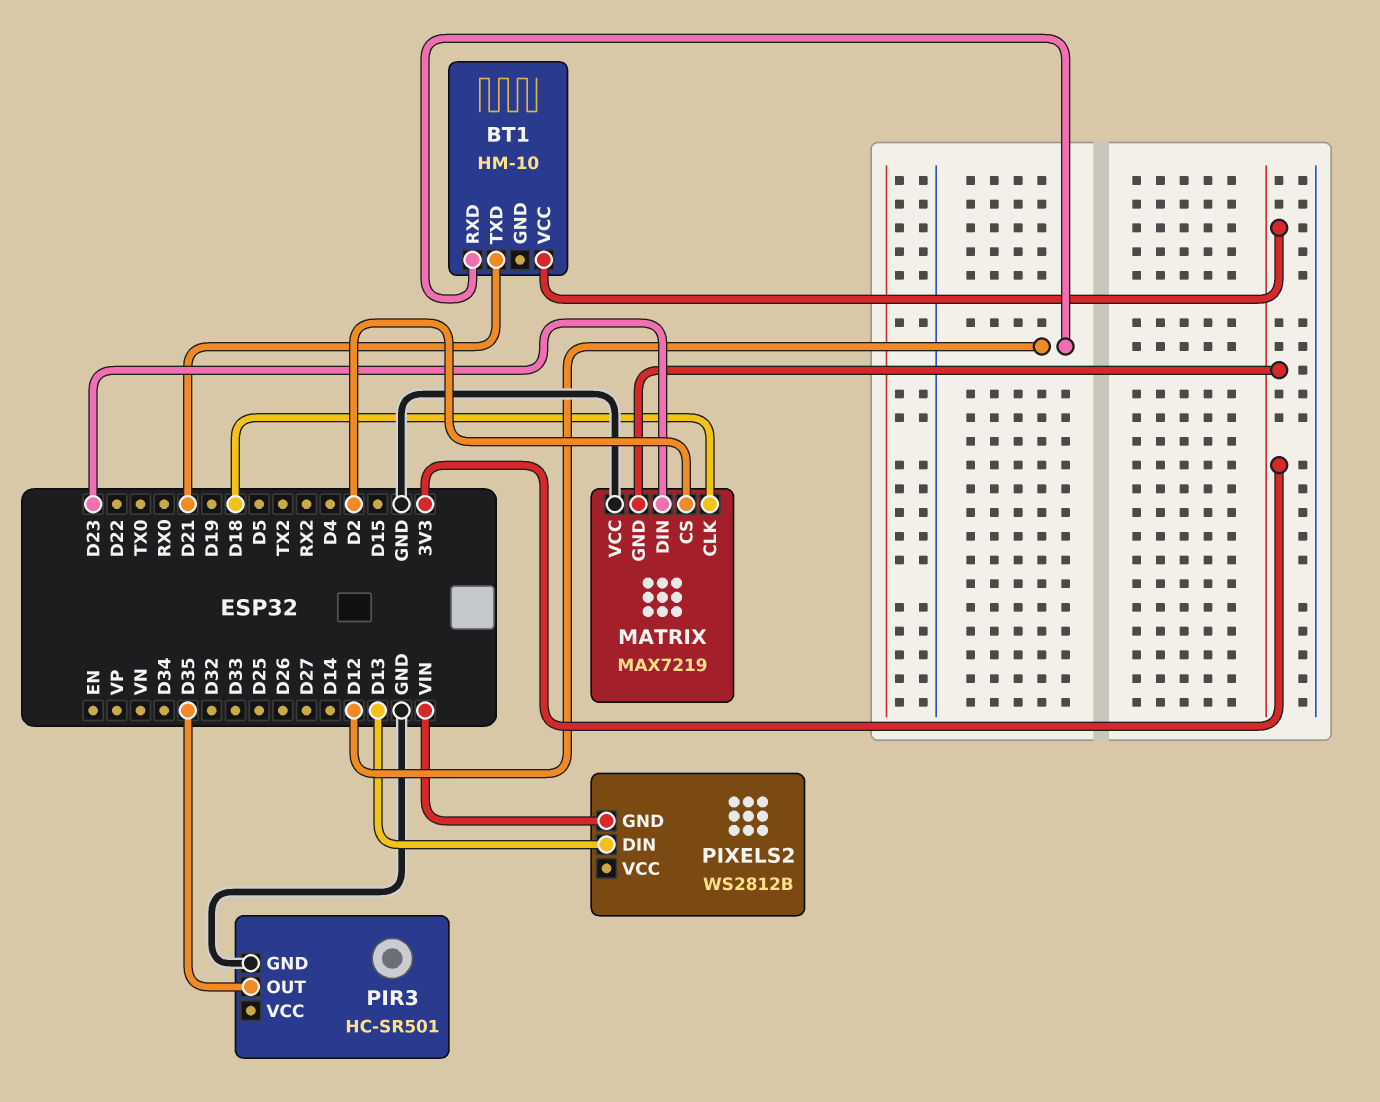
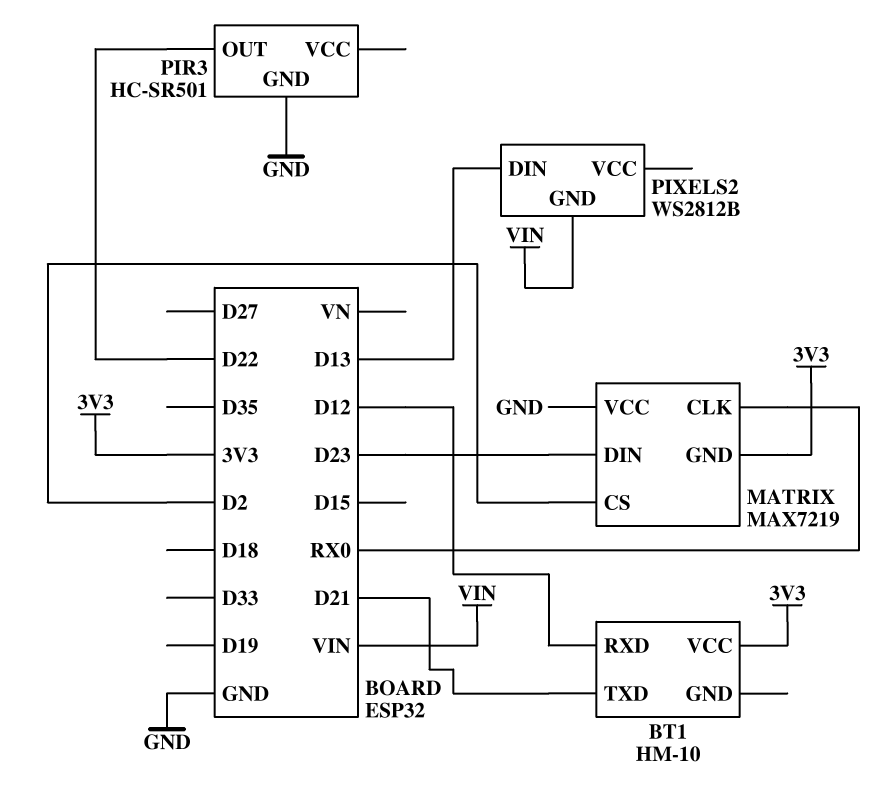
MATRIX pin CLK: D18 -> RX0
PIR3 pin OUT: D35 -> D22

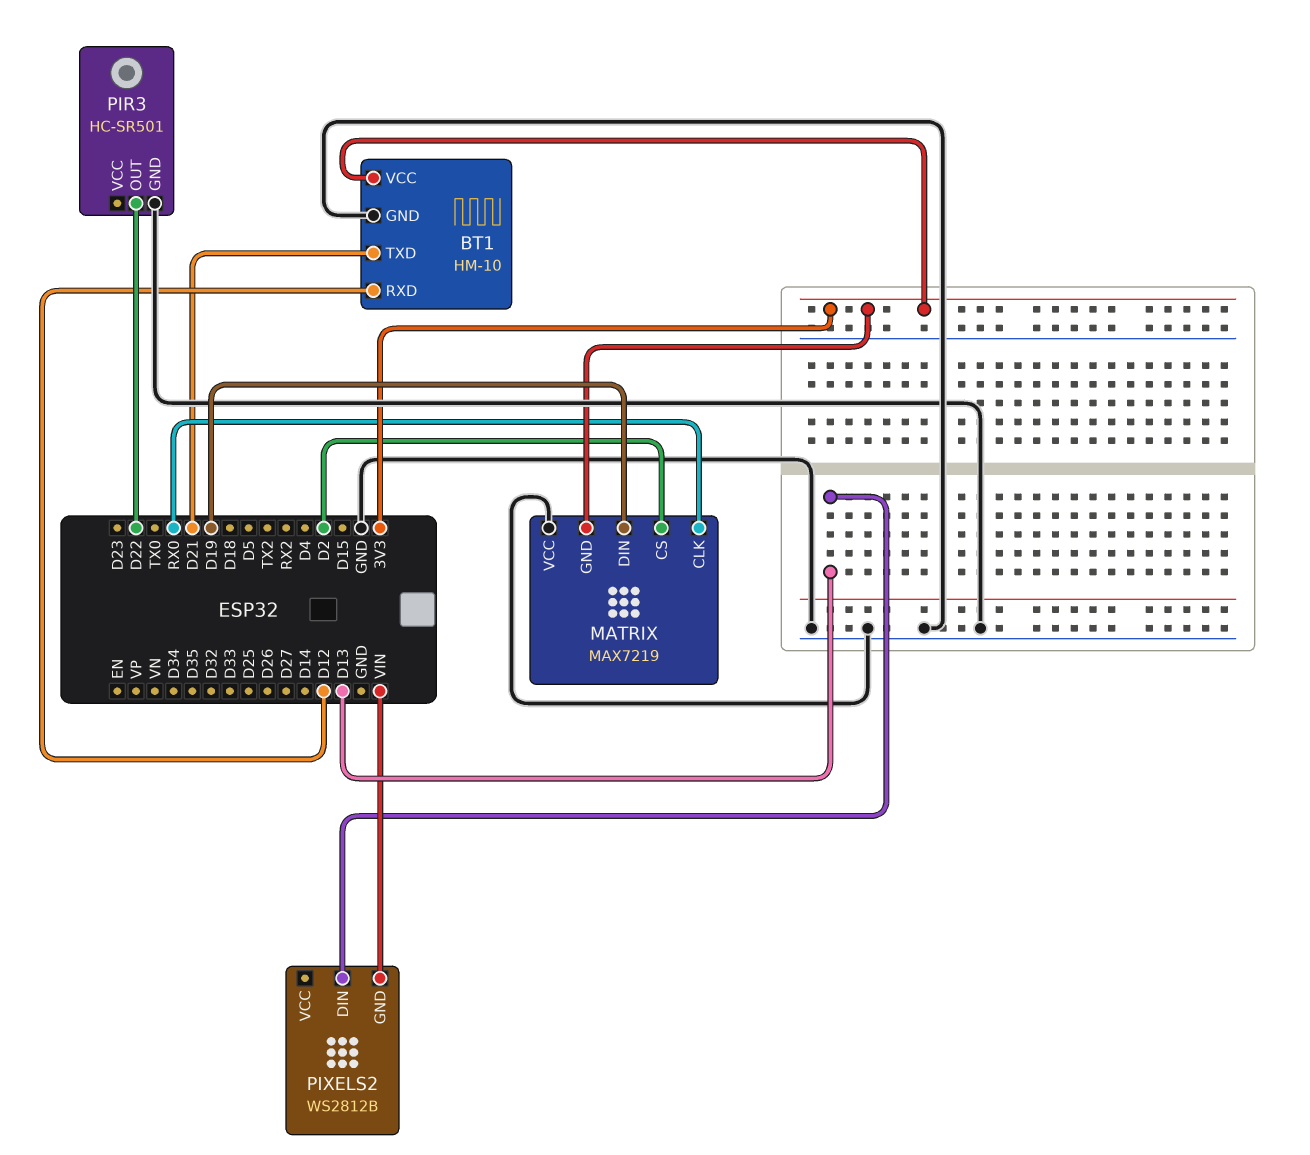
BT1 pin GND: none -> GND
MATRIX pin DIN: D23 -> D19

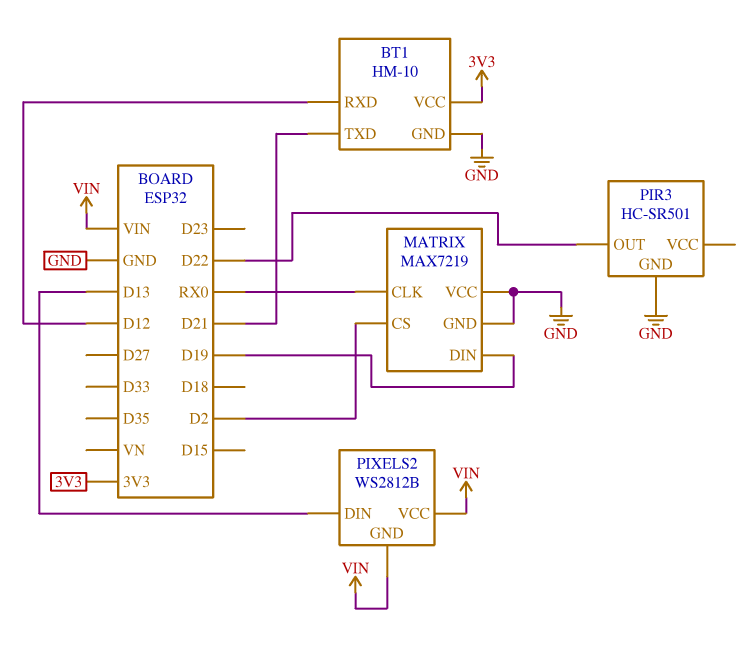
MATRIX pin GND: 3V3 -> GND
PIXELS2 pin VCC: none -> VIN

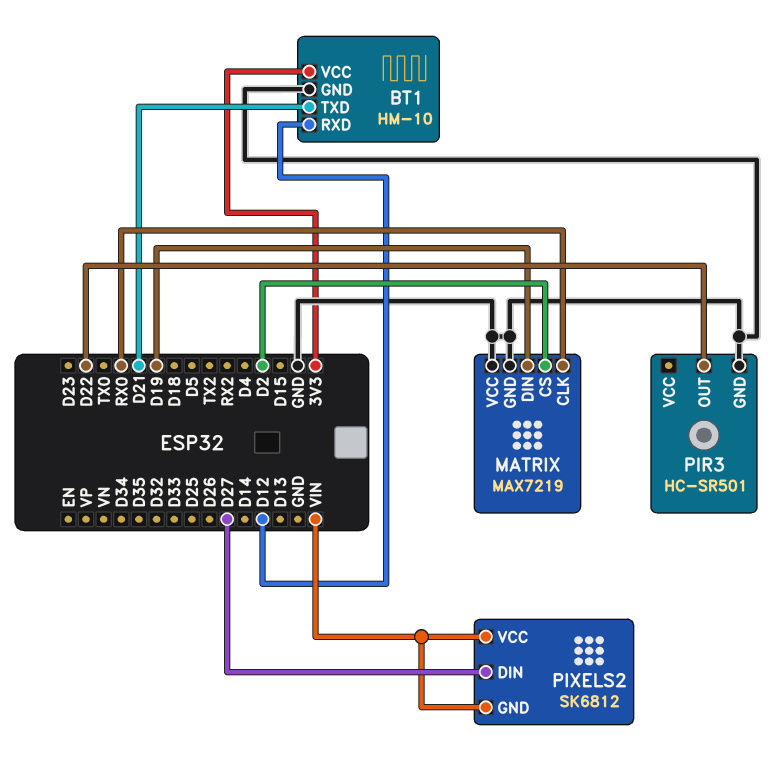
PIXELS2: WS2812B -> SK6812
PIXELS2 pin DIN: D13 -> D27

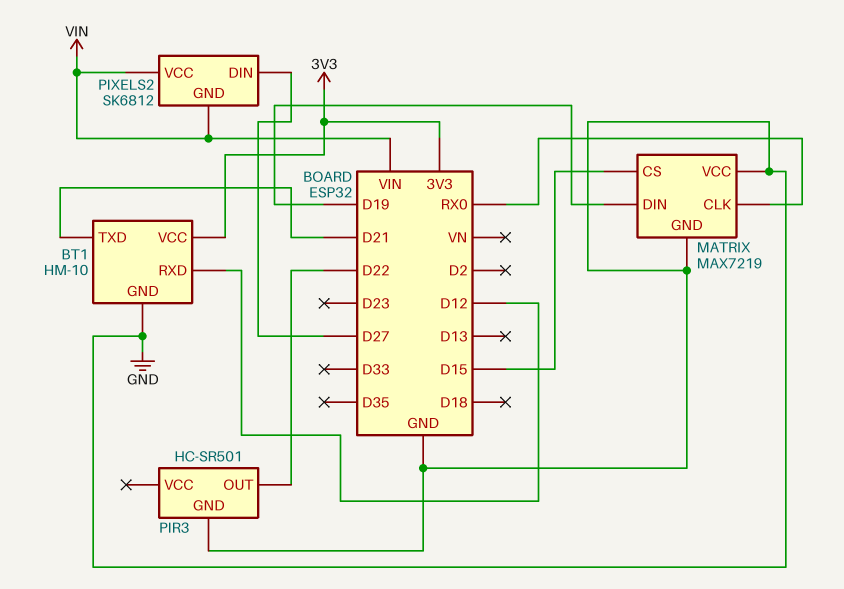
MATRIX pin CS: D2 -> D15

